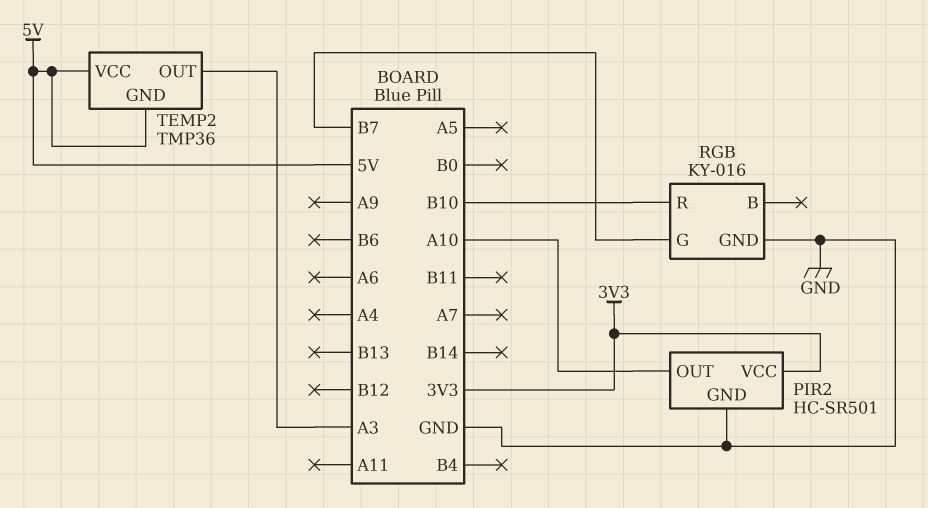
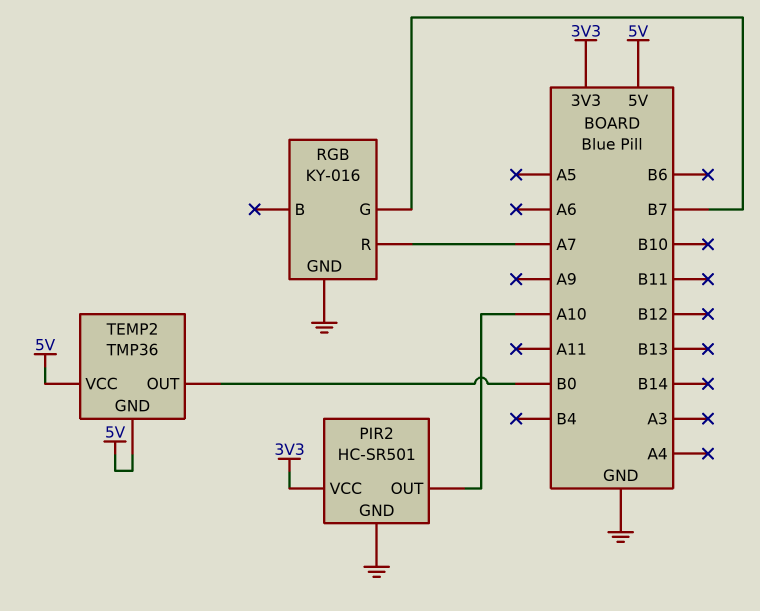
RGB pin R: B10 -> A7
TEMP2 pin OUT: A3 -> B0

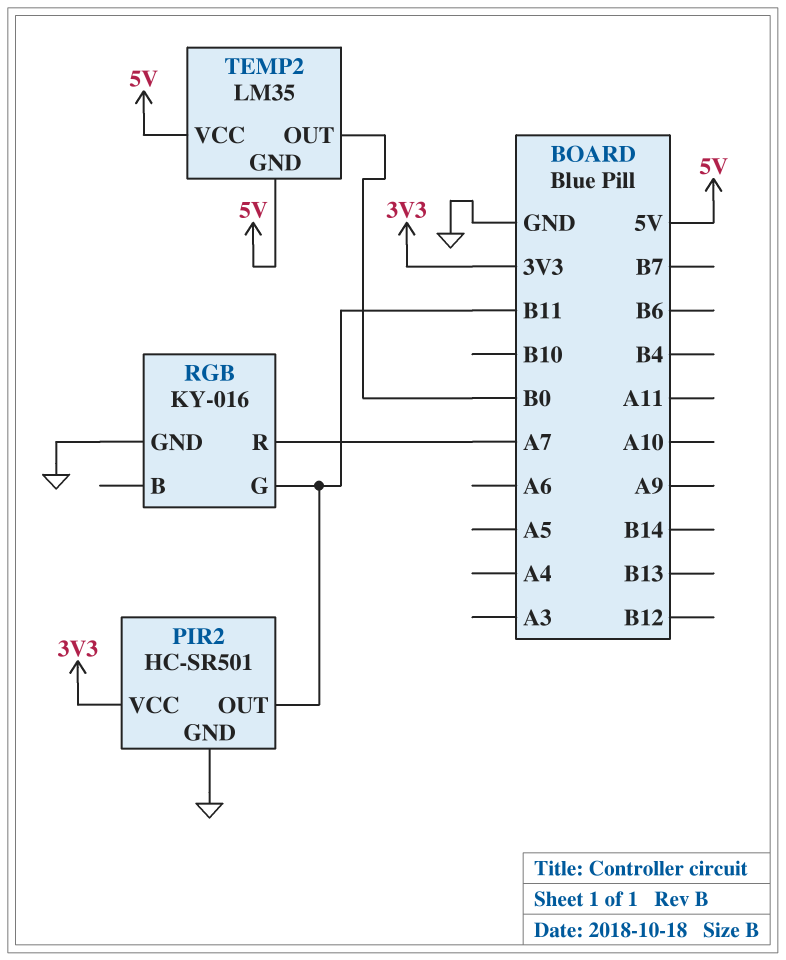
PIR2 pin OUT: A10 -> B11
RGB pin G: B7 -> B11
TEMP2: TMP36 -> LM35

